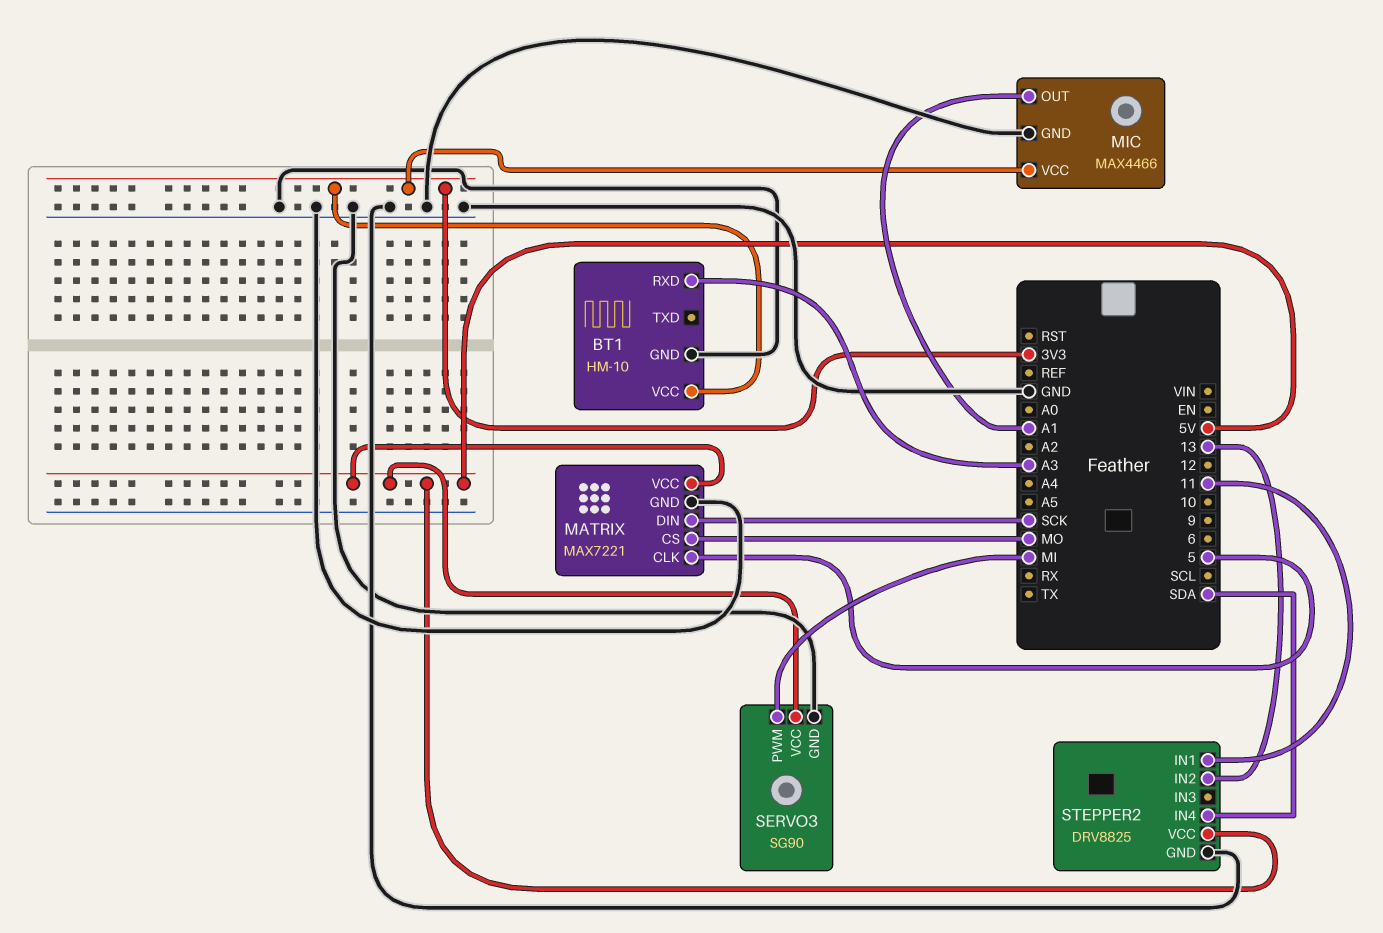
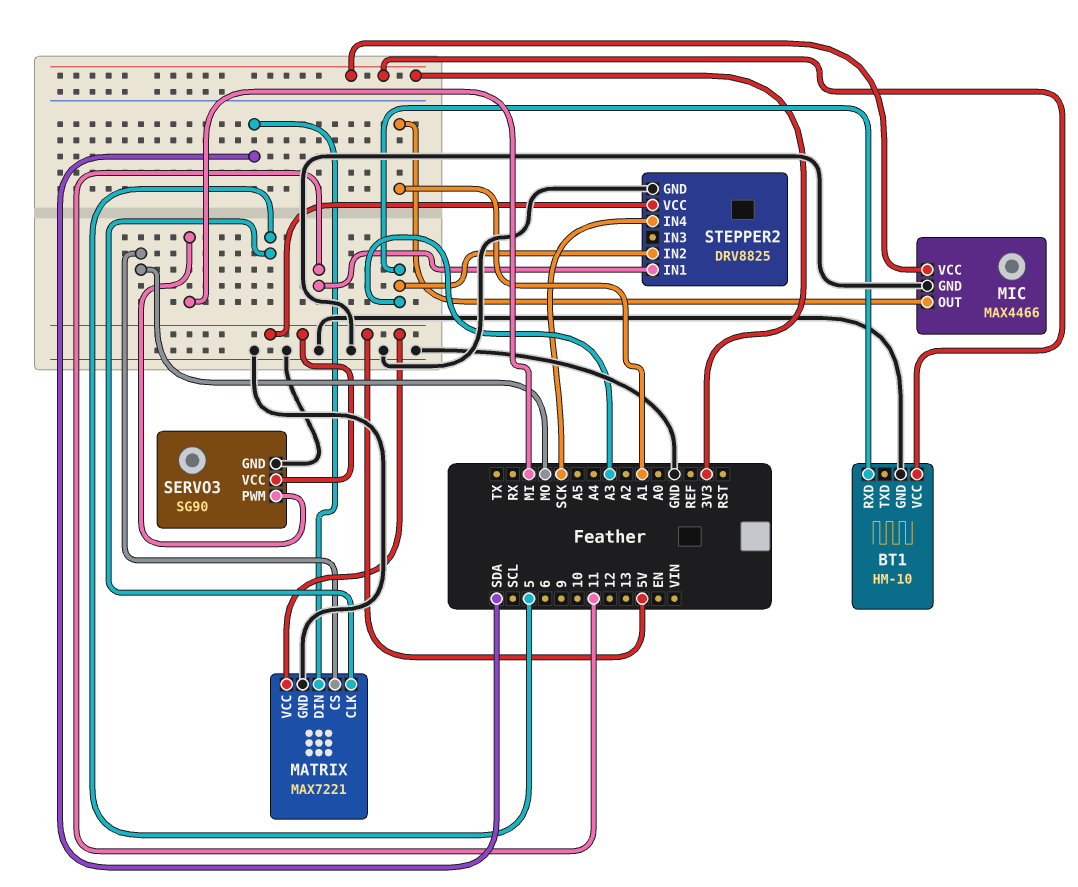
MATRIX pin DIN: SCK -> SDA
STEPPER2 pin IN2: 13 -> A3
STEPPER2 pin IN4: SDA -> SCK

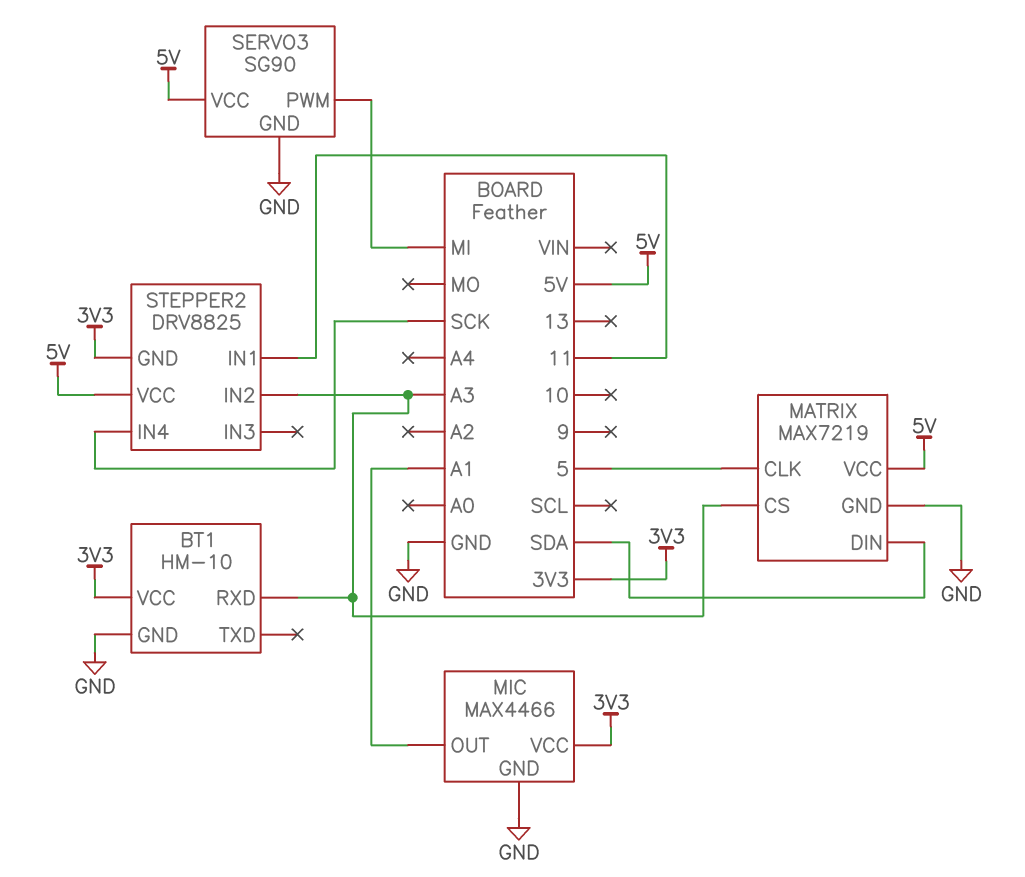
MATRIX: MAX7221 -> MAX7219
MATRIX pin CS: MO -> A3
STEPPER2 pin GND: GND -> 3V3

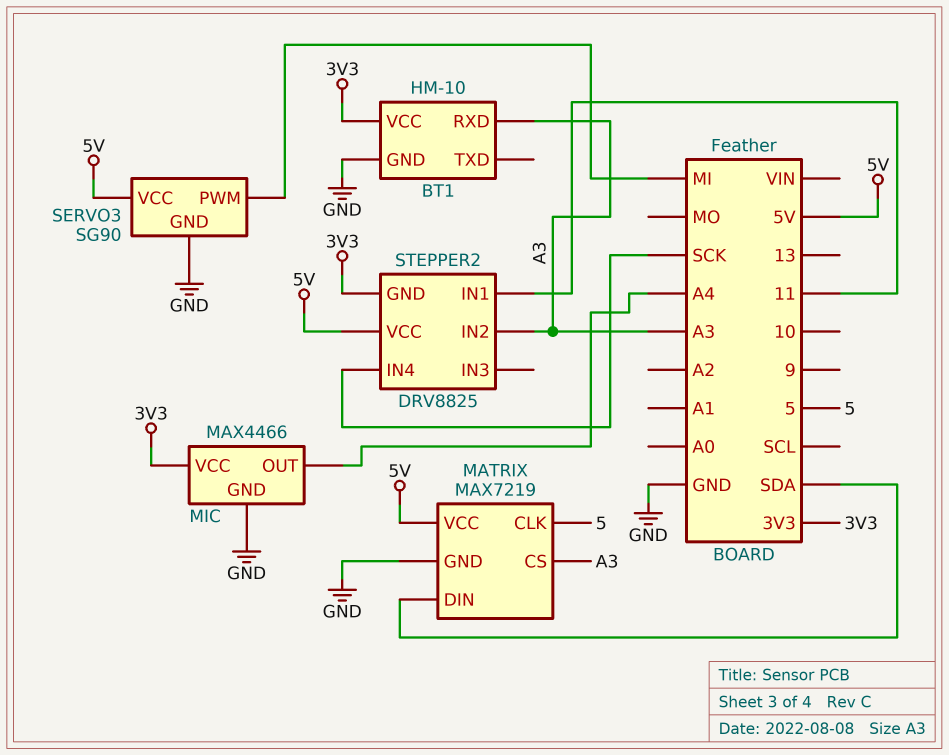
MIC pin OUT: A1 -> A4

